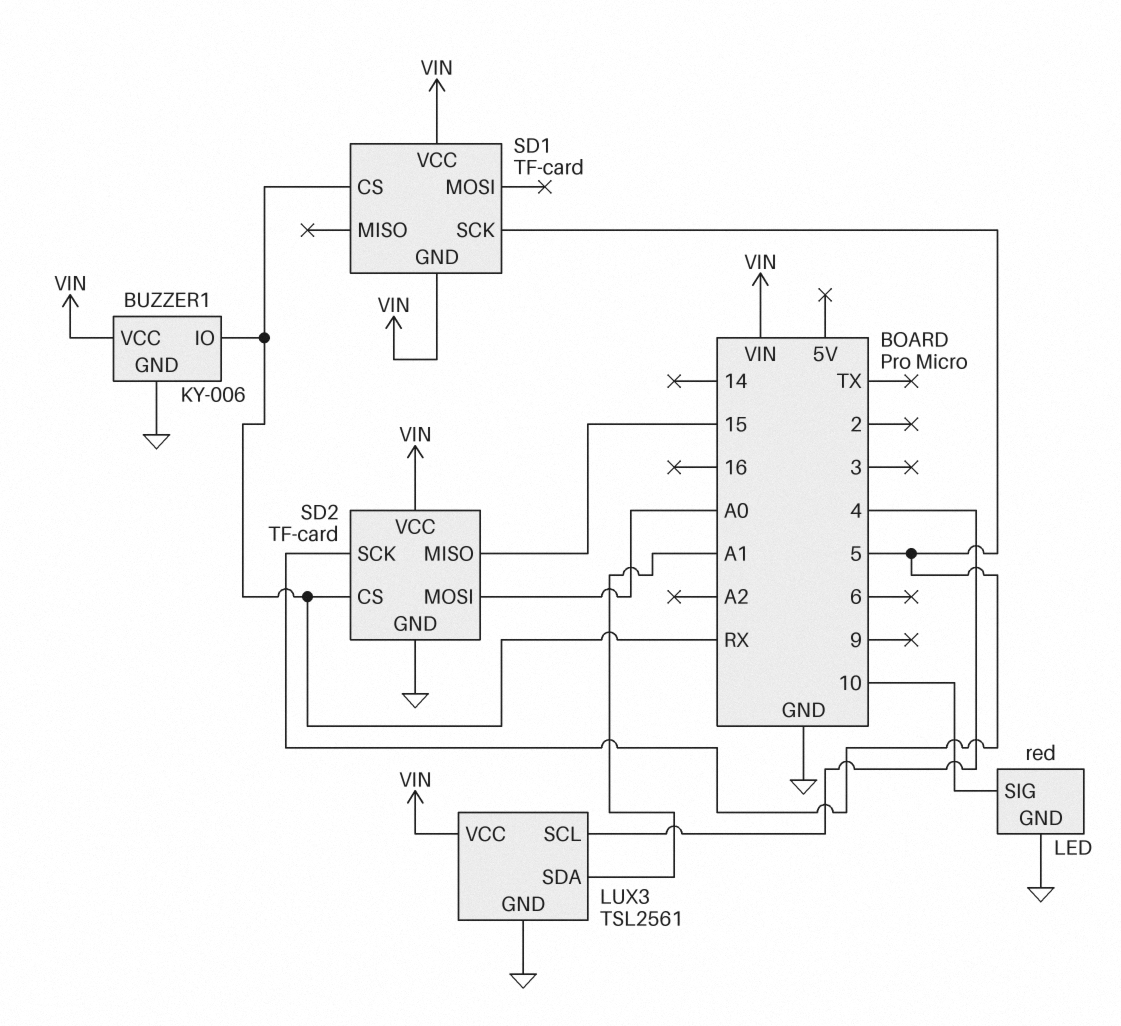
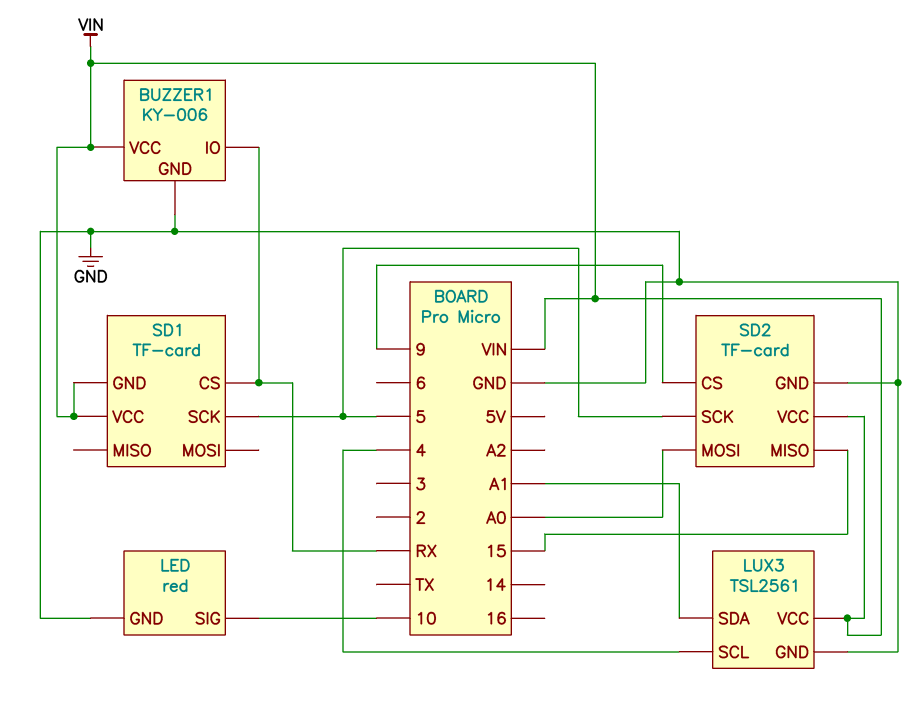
SD2 pin CS: RX -> 9

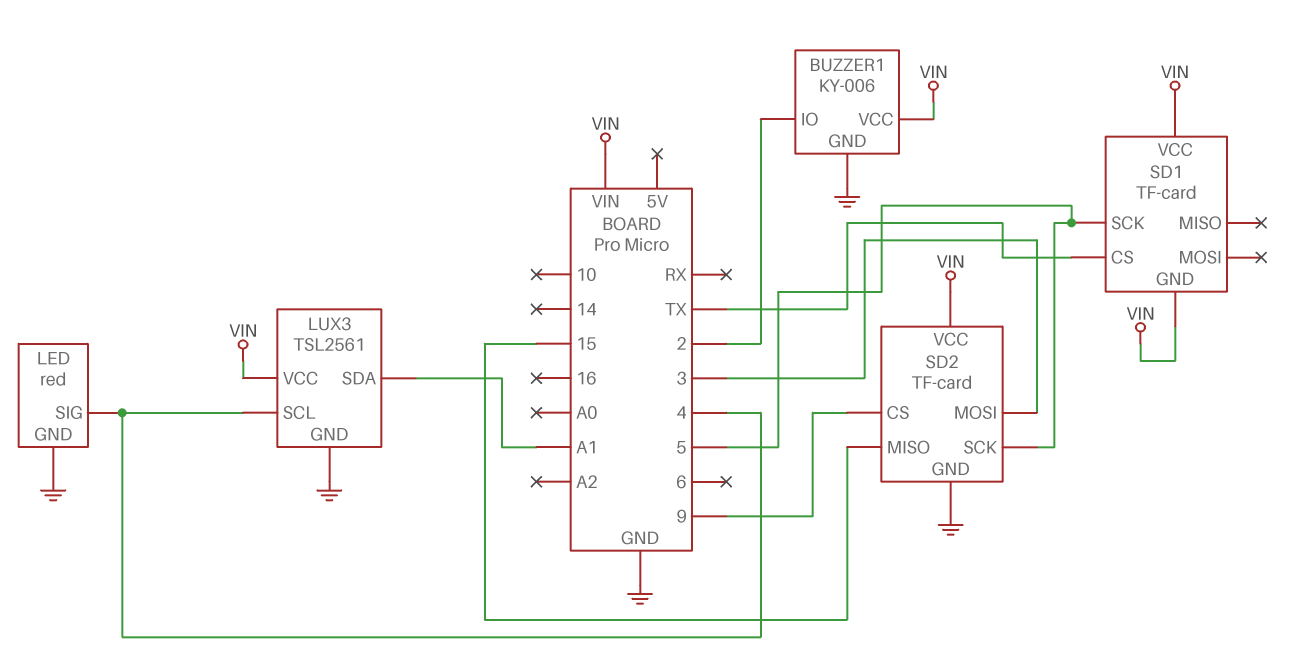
BUZZER1 pin IO: RX -> 2
LED pin SIG: 10 -> 4
SD1 pin CS: RX -> TX
SD2 pin MOSI: A0 -> 3

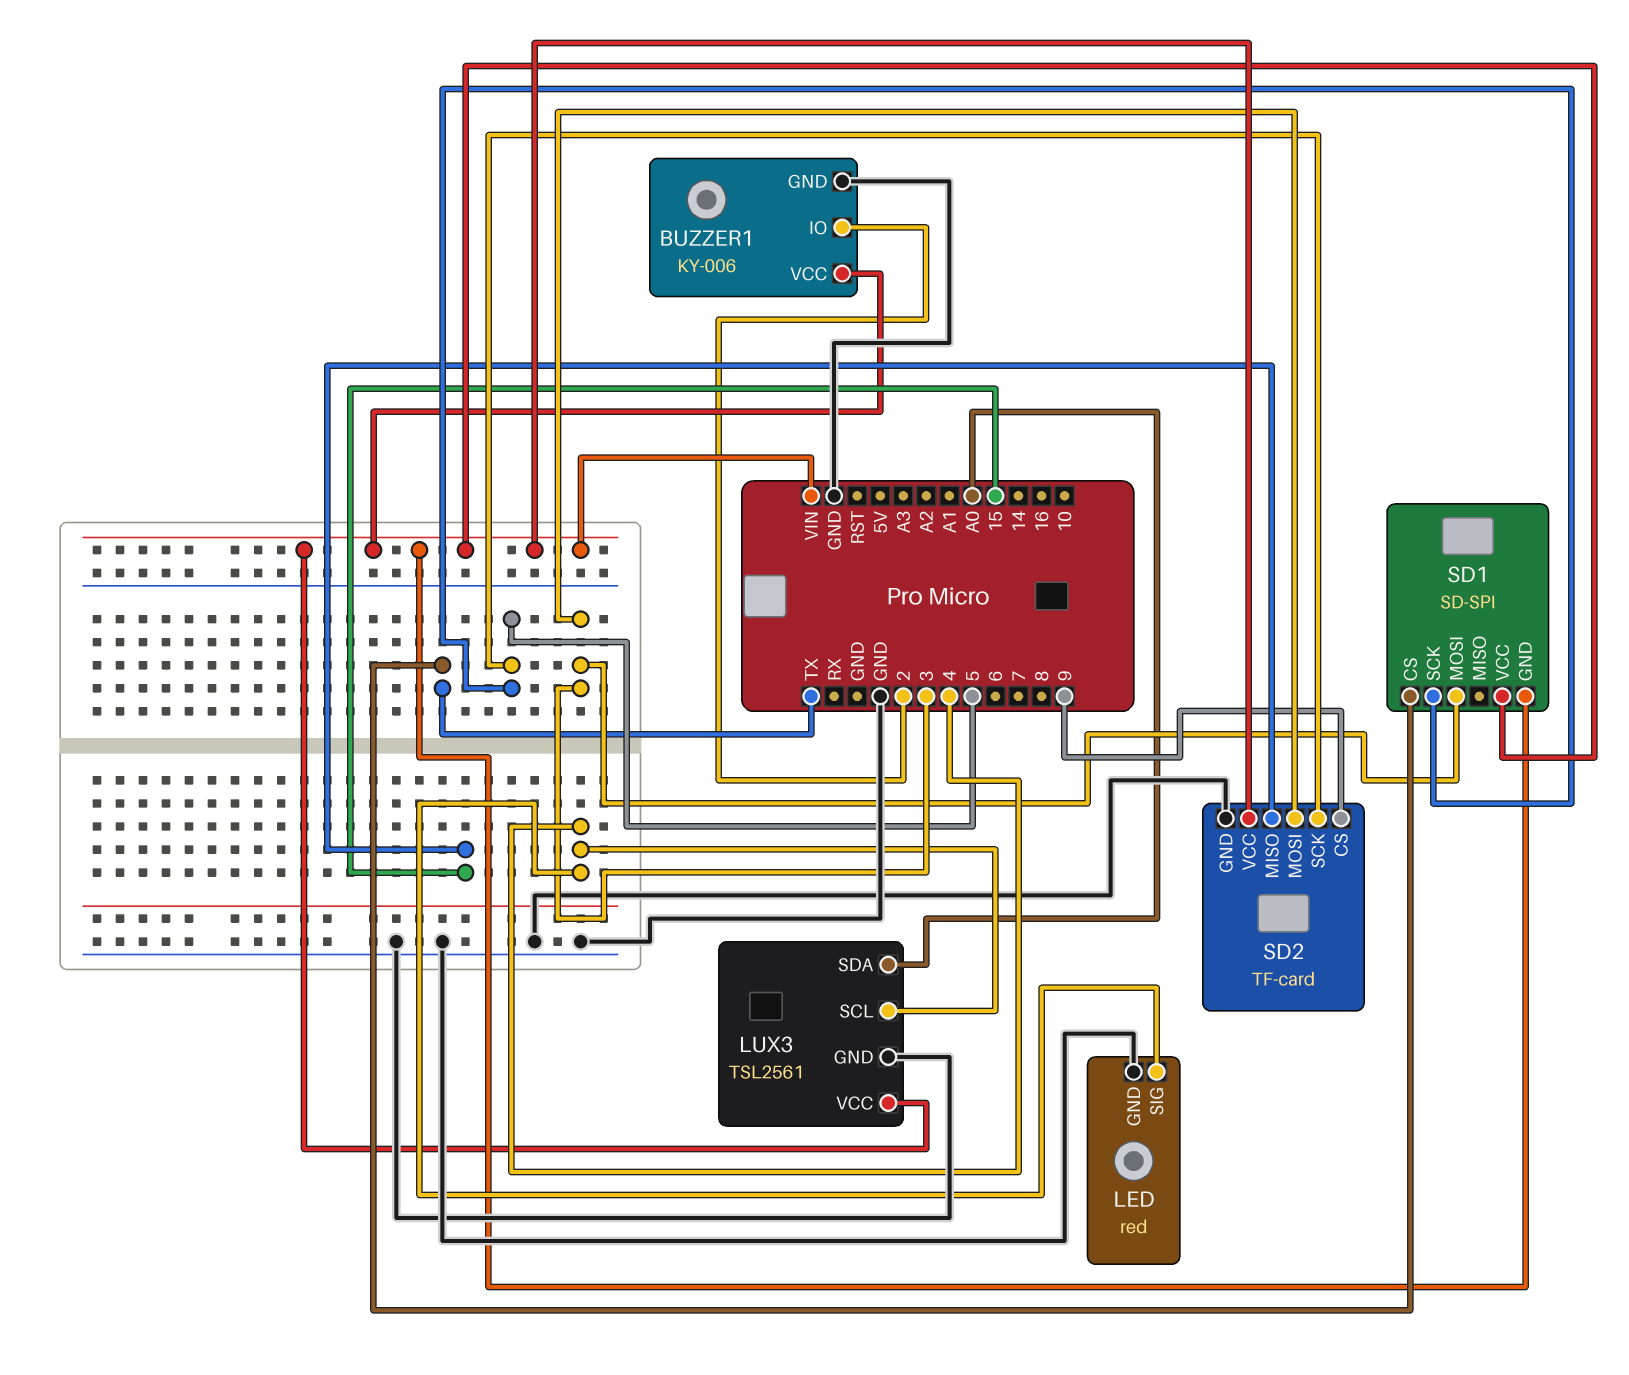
LUX3 pin SDA: A1 -> A0
SD1: TF-card -> SD-SPI
SD1 pin MOSI: none -> 3

